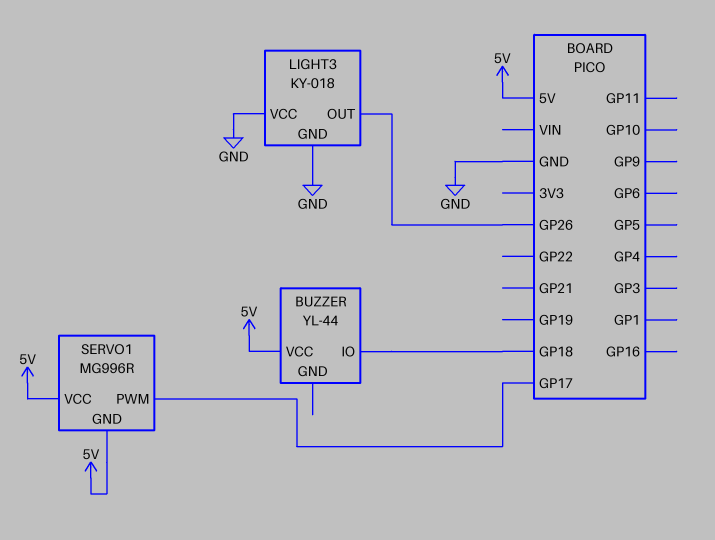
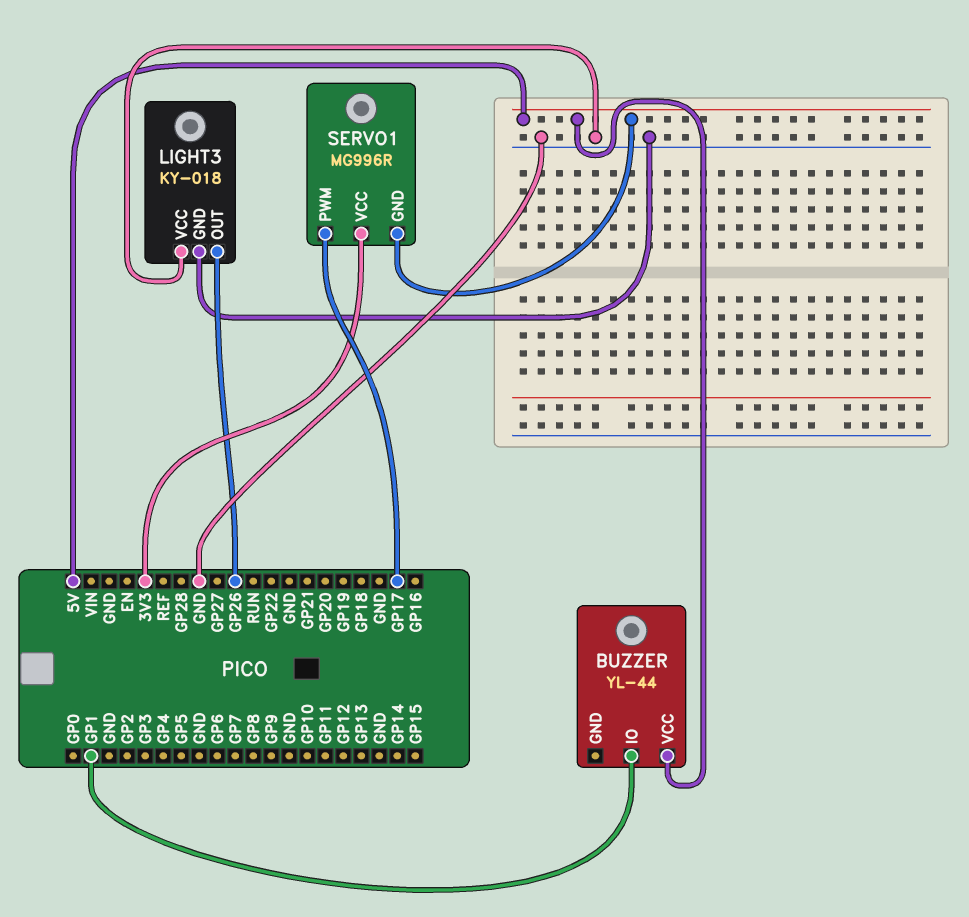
BUZZER pin IO: GP18 -> GP1
SERVO1 pin VCC: 5V -> 3V3

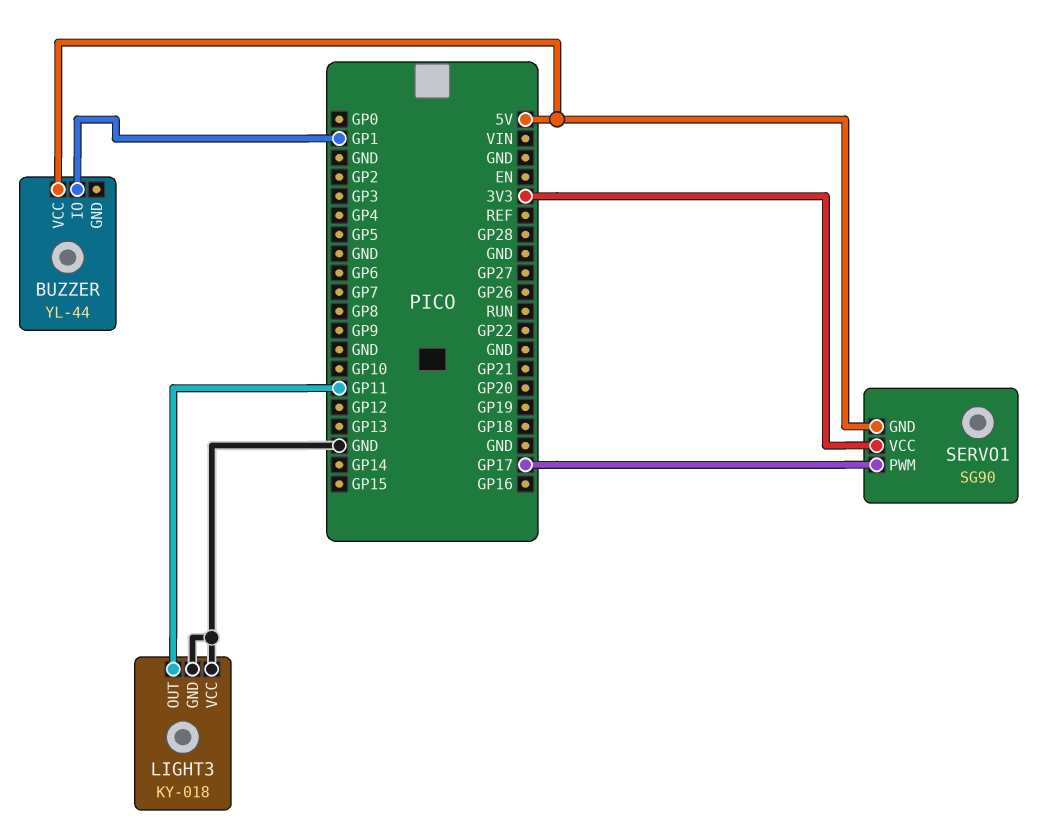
LIGHT3 pin OUT: GP26 -> GP11
SERVO1: MG996R -> SG90

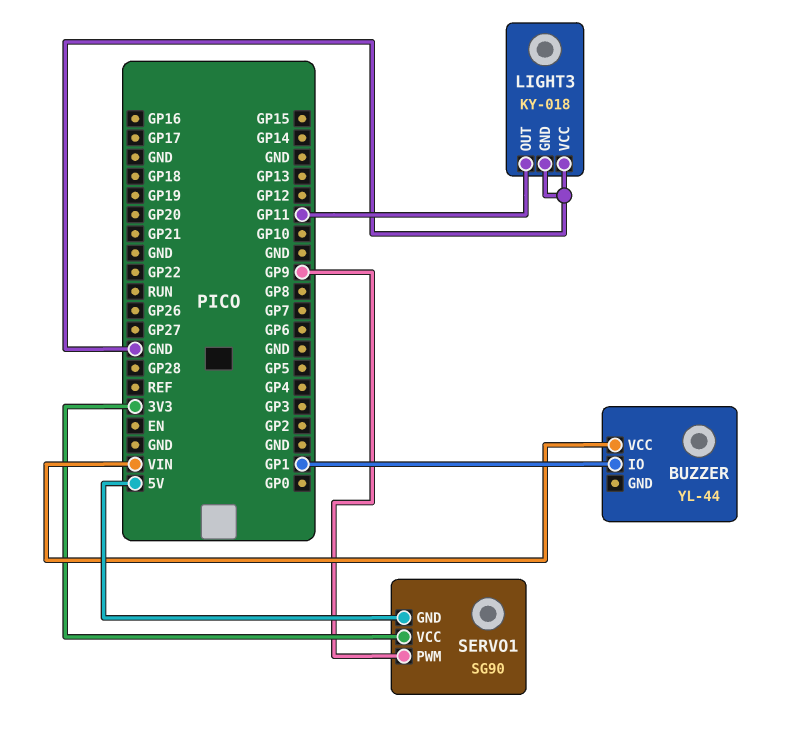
BUZZER pin VCC: 5V -> VIN
SERVO1 pin PWM: GP17 -> GP9

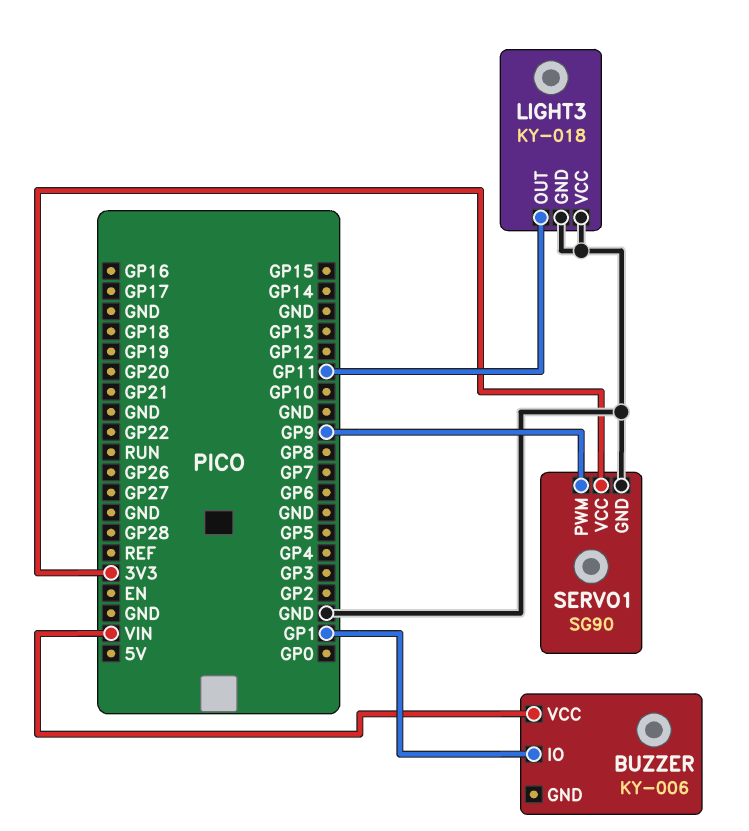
BUZZER: YL-44 -> KY-006
SERVO1 pin GND: 5V -> GND

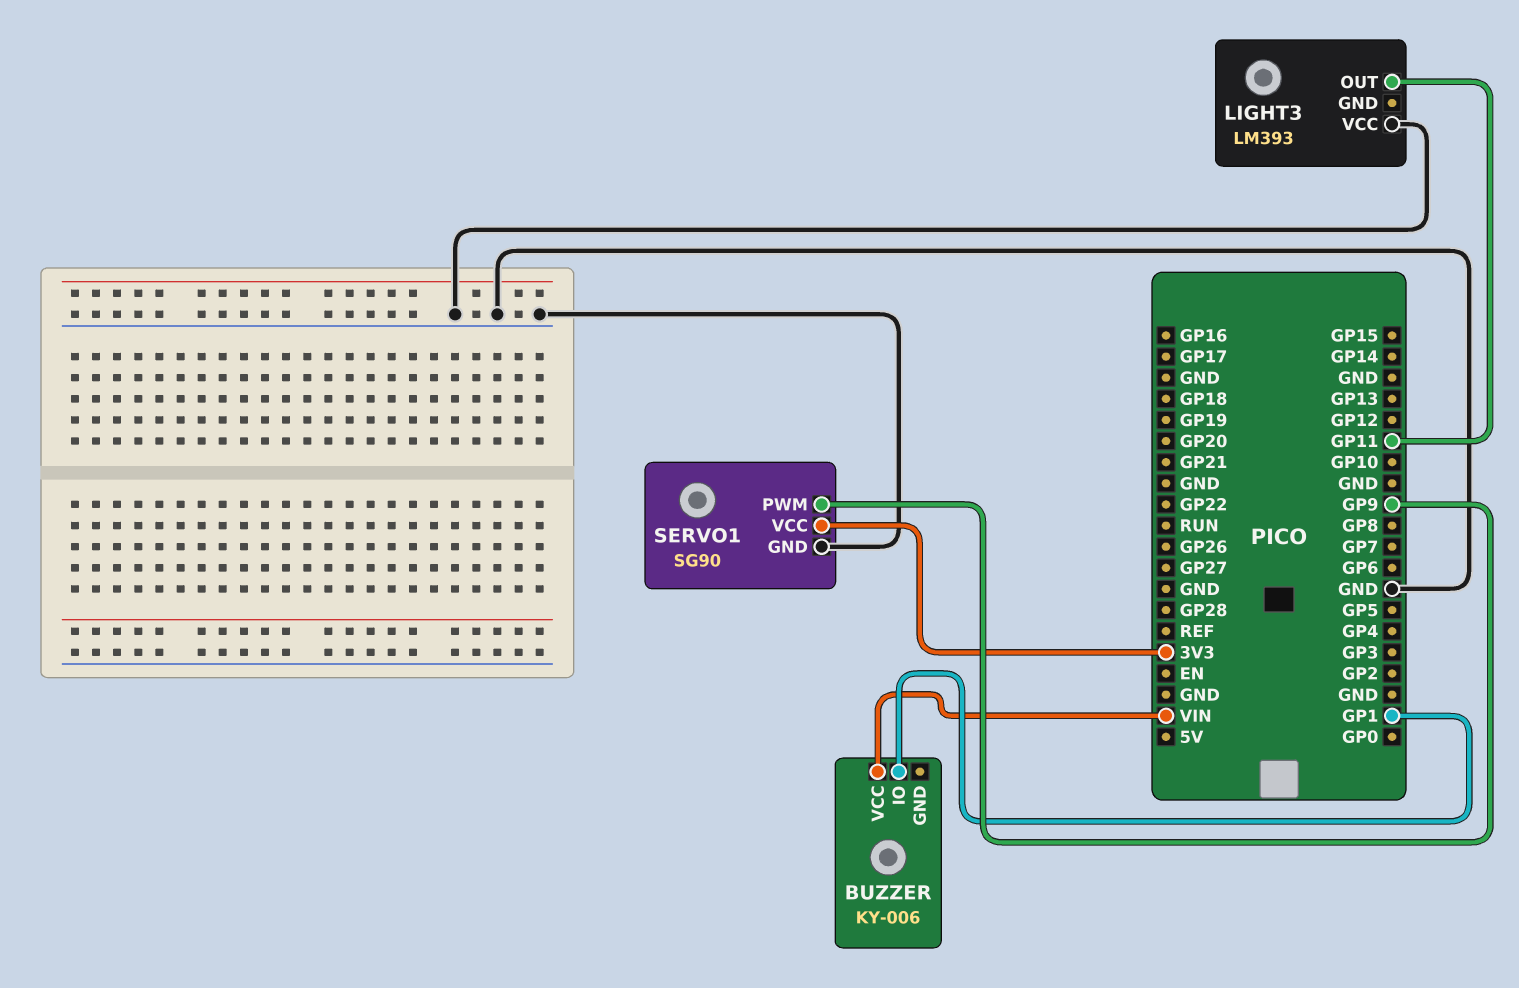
LIGHT3: KY-018 -> LM393
LIGHT3 pin GND: GND -> none

